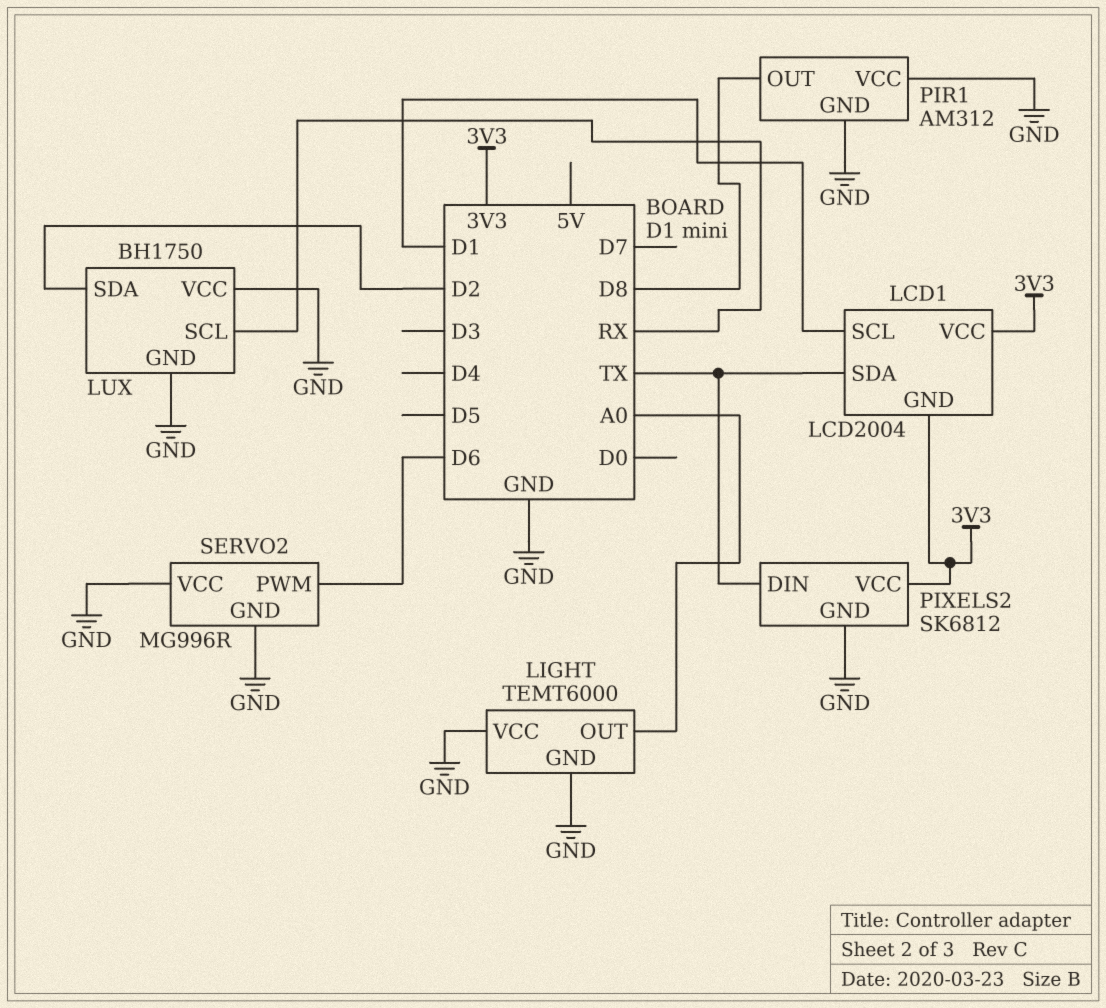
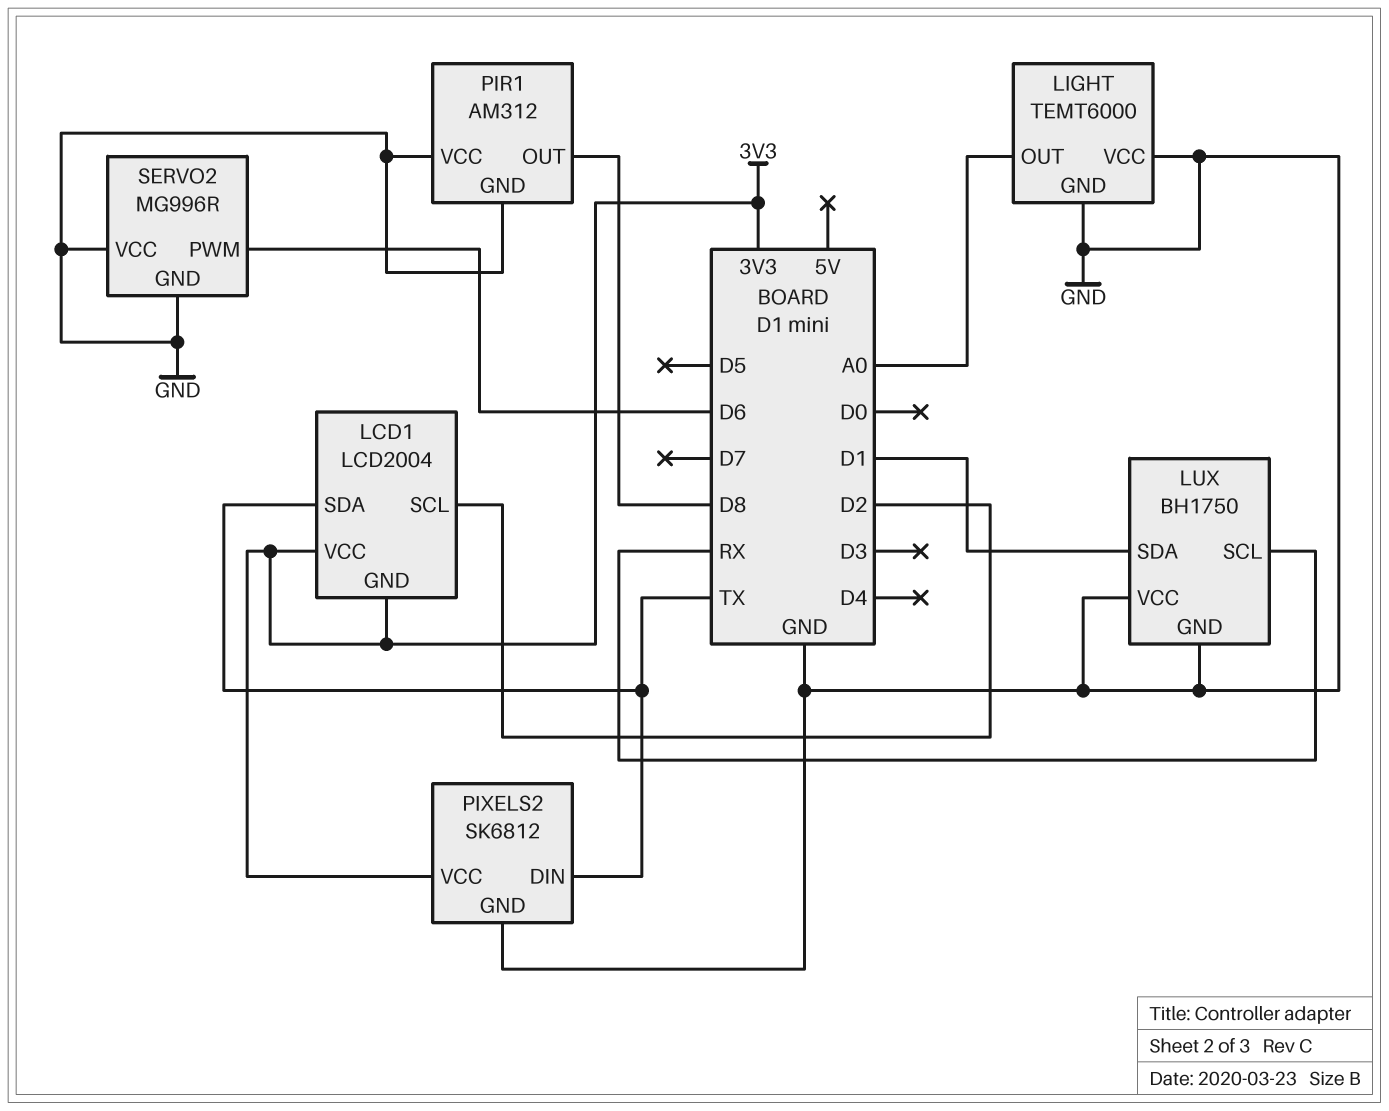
LCD1 pin SCL: D1 -> D2
LUX pin SDA: D2 -> D1

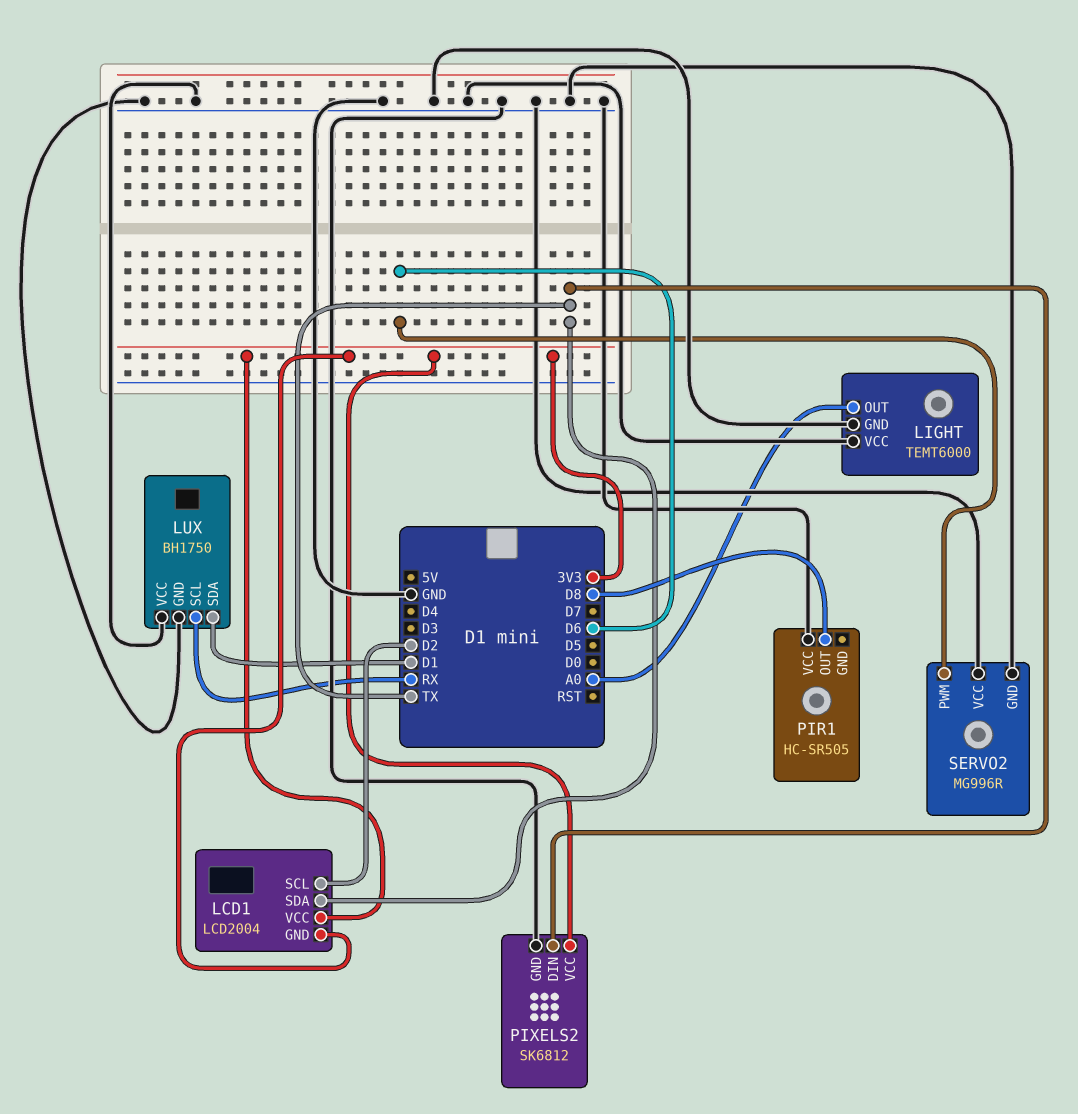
PIR1: AM312 -> HC-SR505
PIR1 pin GND: GND -> none

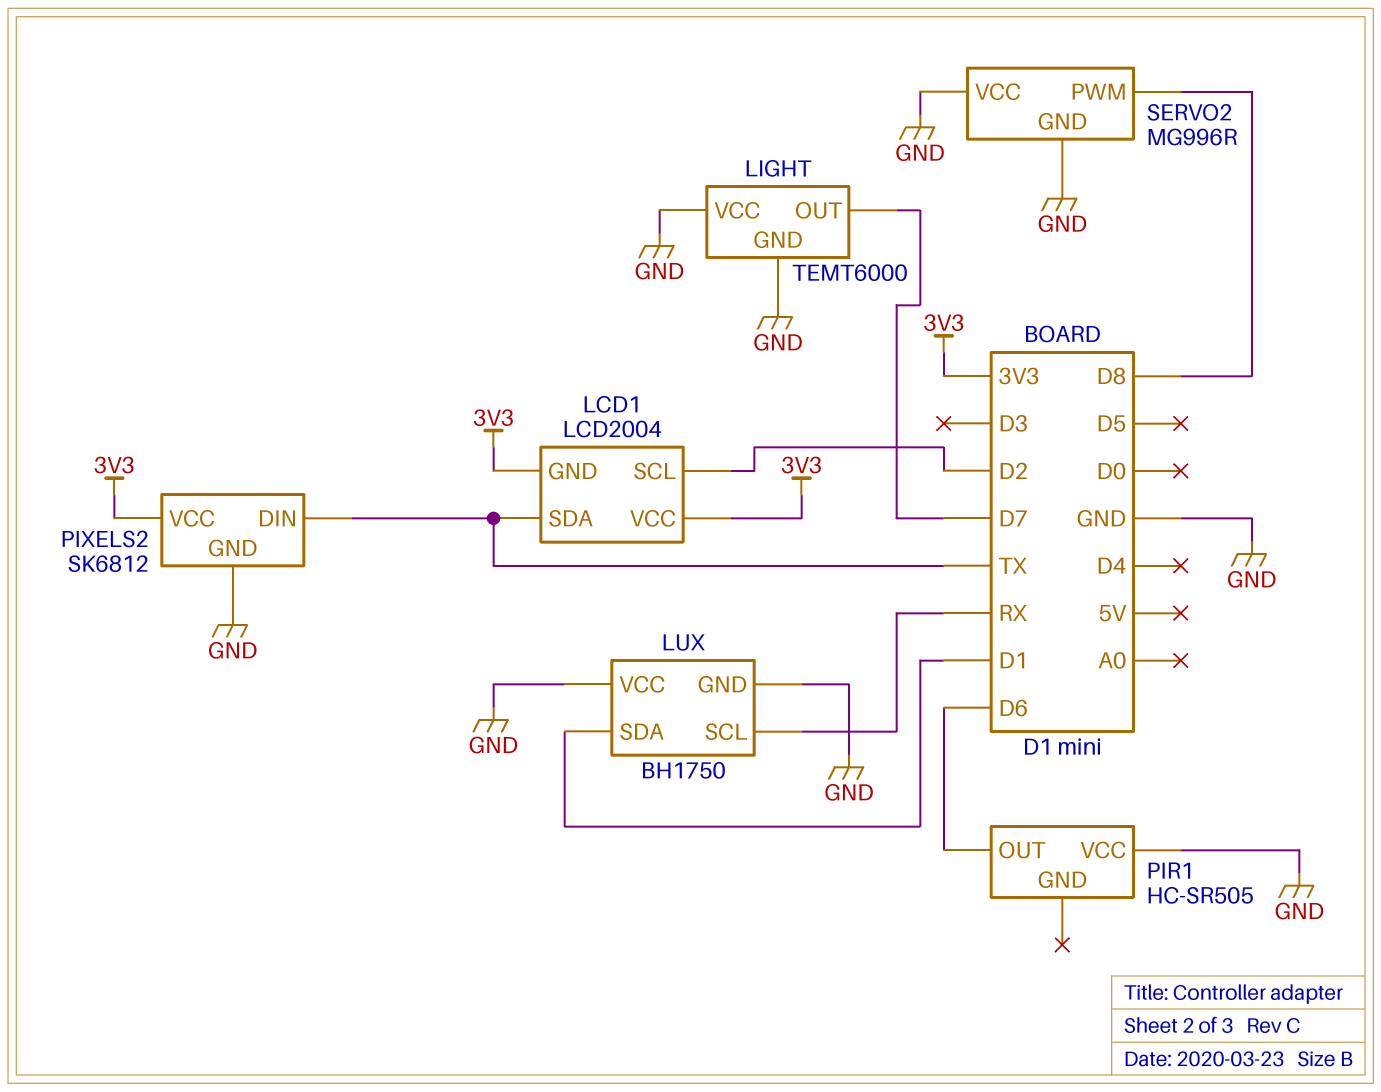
LIGHT pin OUT: A0 -> D7
PIR1 pin OUT: D8 -> D6
SERVO2 pin PWM: D6 -> D8

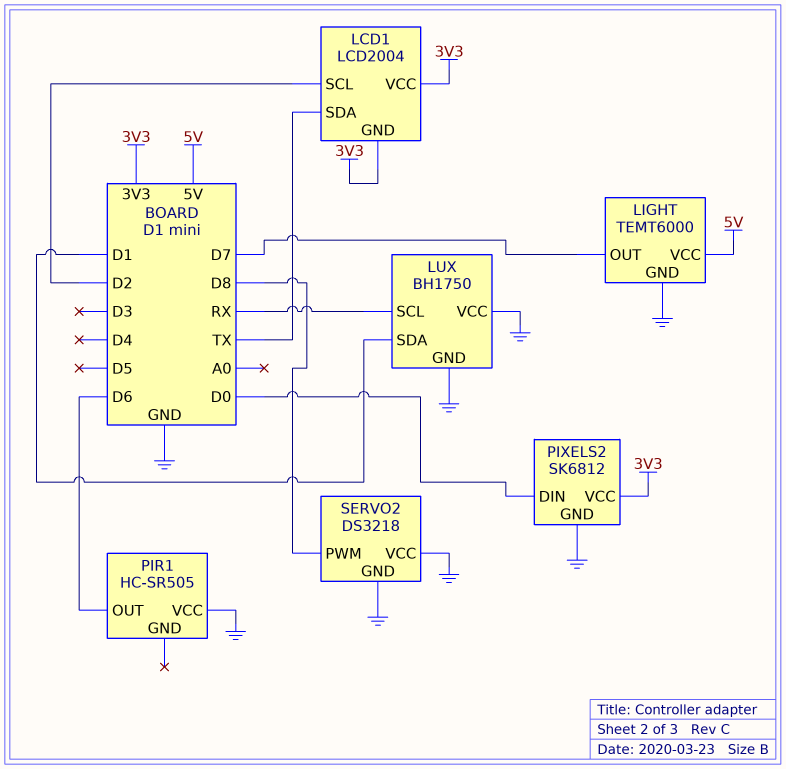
LIGHT pin VCC: GND -> 5V
PIXELS2 pin DIN: TX -> D0
SERVO2: MG996R -> DS3218

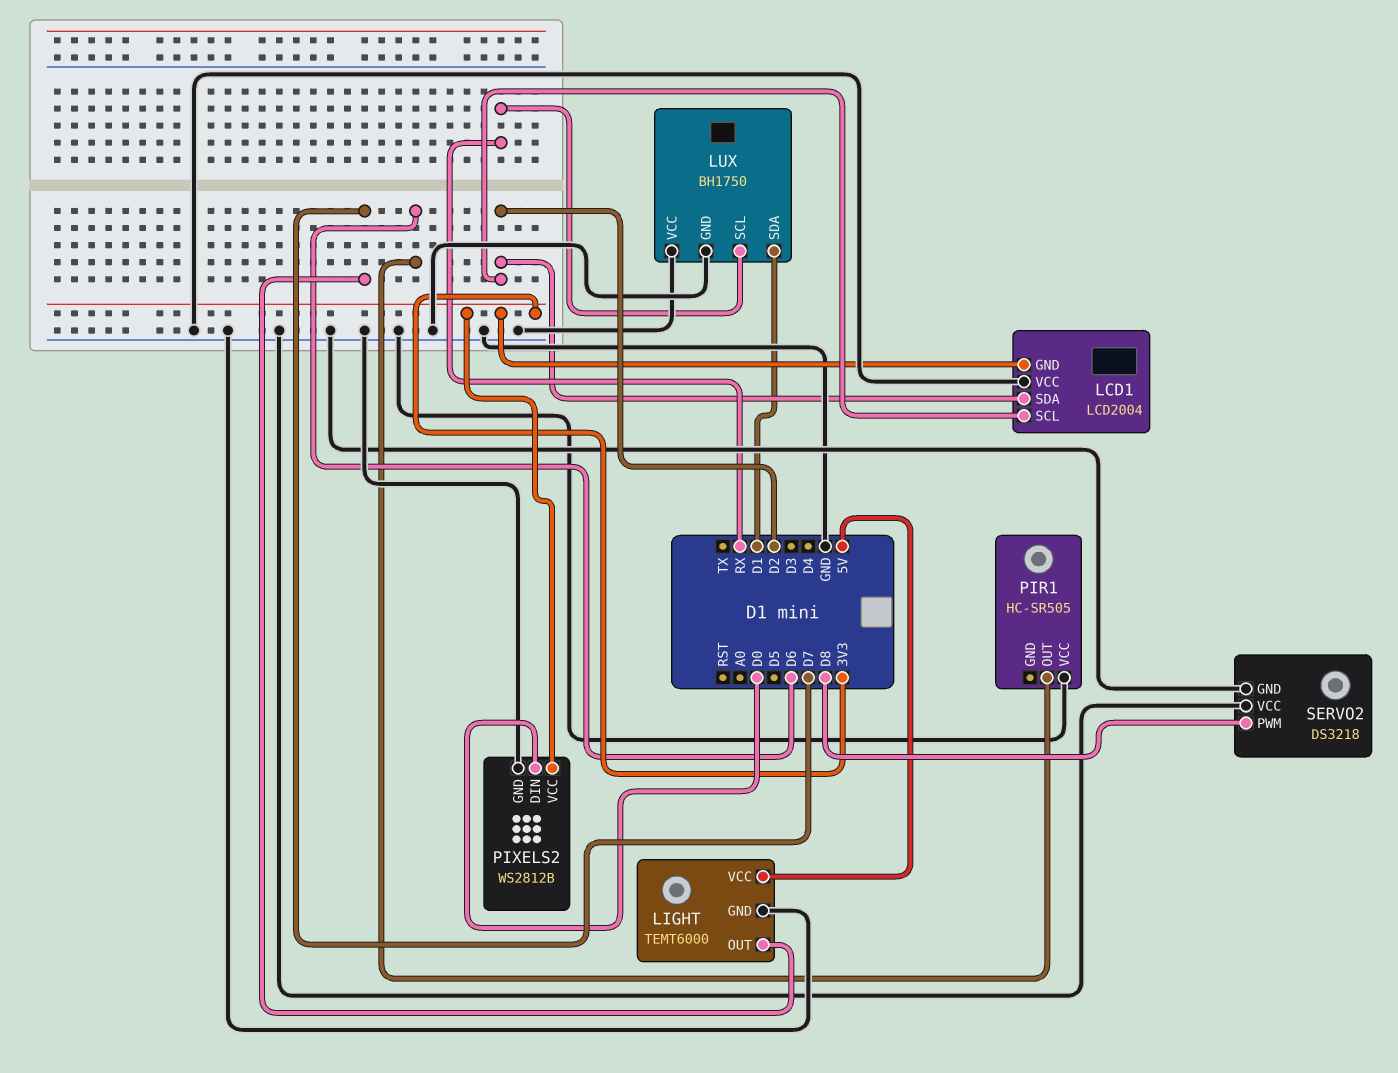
LCD1 pin SDA: TX -> D2
LCD1 pin VCC: 3V3 -> GND
PIXELS2: SK6812 -> WS2812B

